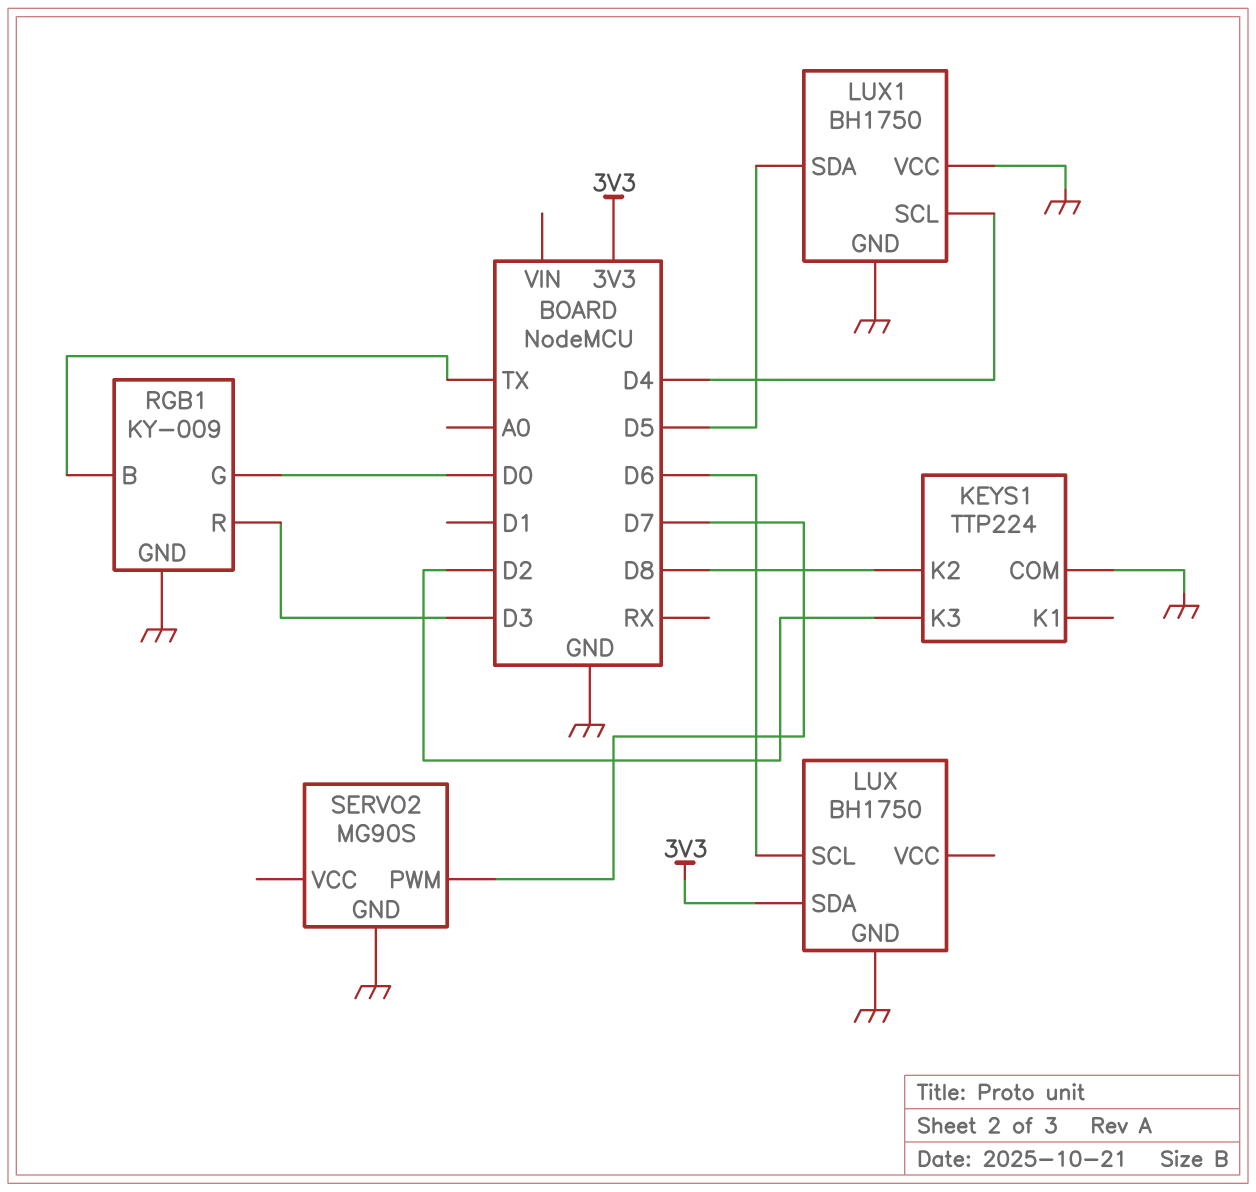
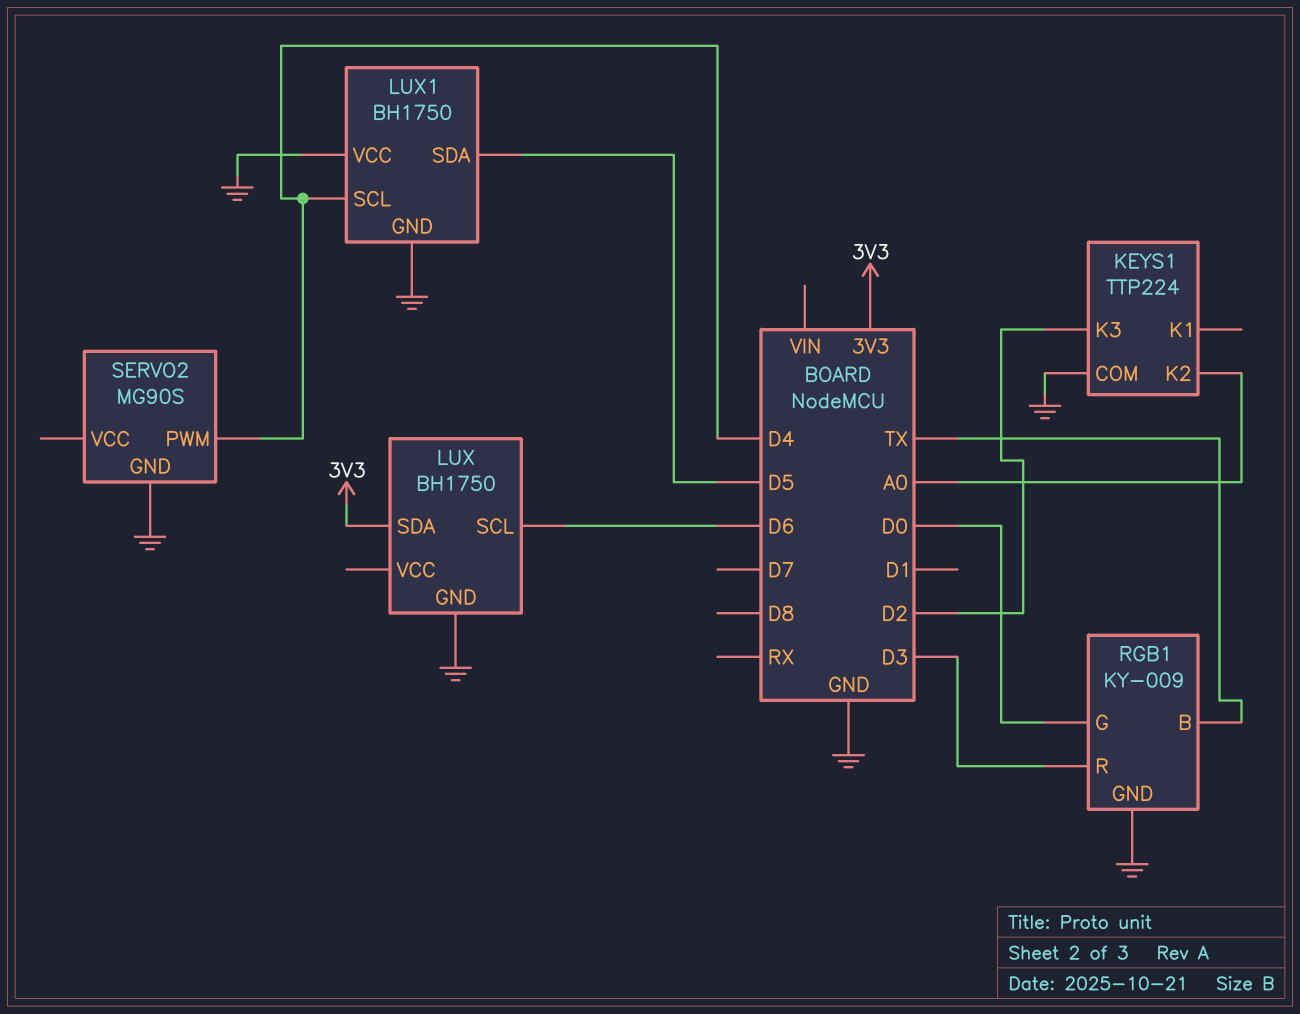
KEYS1 pin K2: D8 -> A0
SERVO2 pin PWM: D7 -> D4

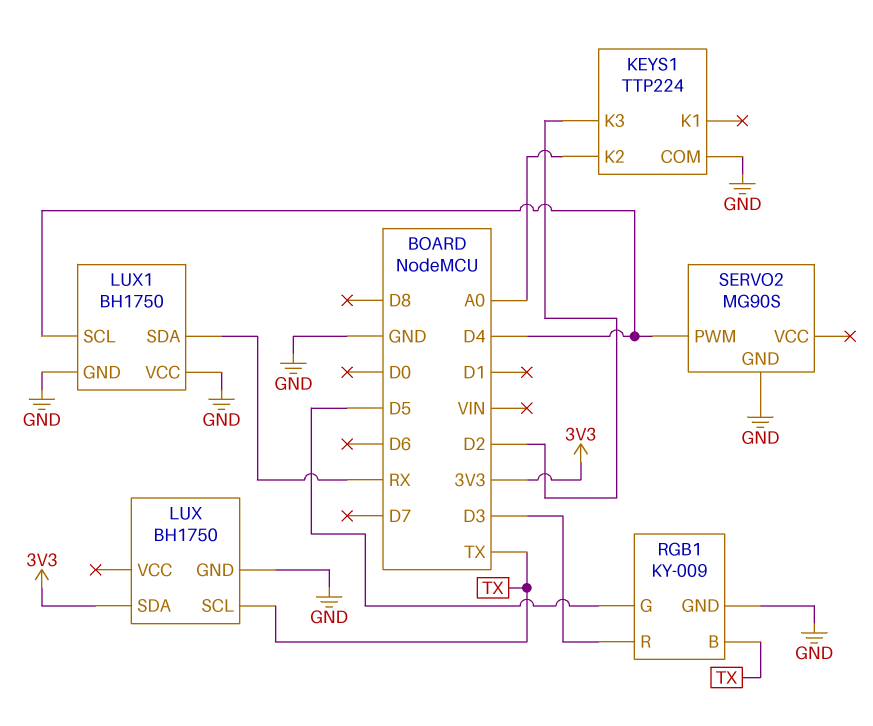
LUX pin SCL: D6 -> TX
LUX1 pin SDA: D5 -> RX
RGB1 pin G: D0 -> D5

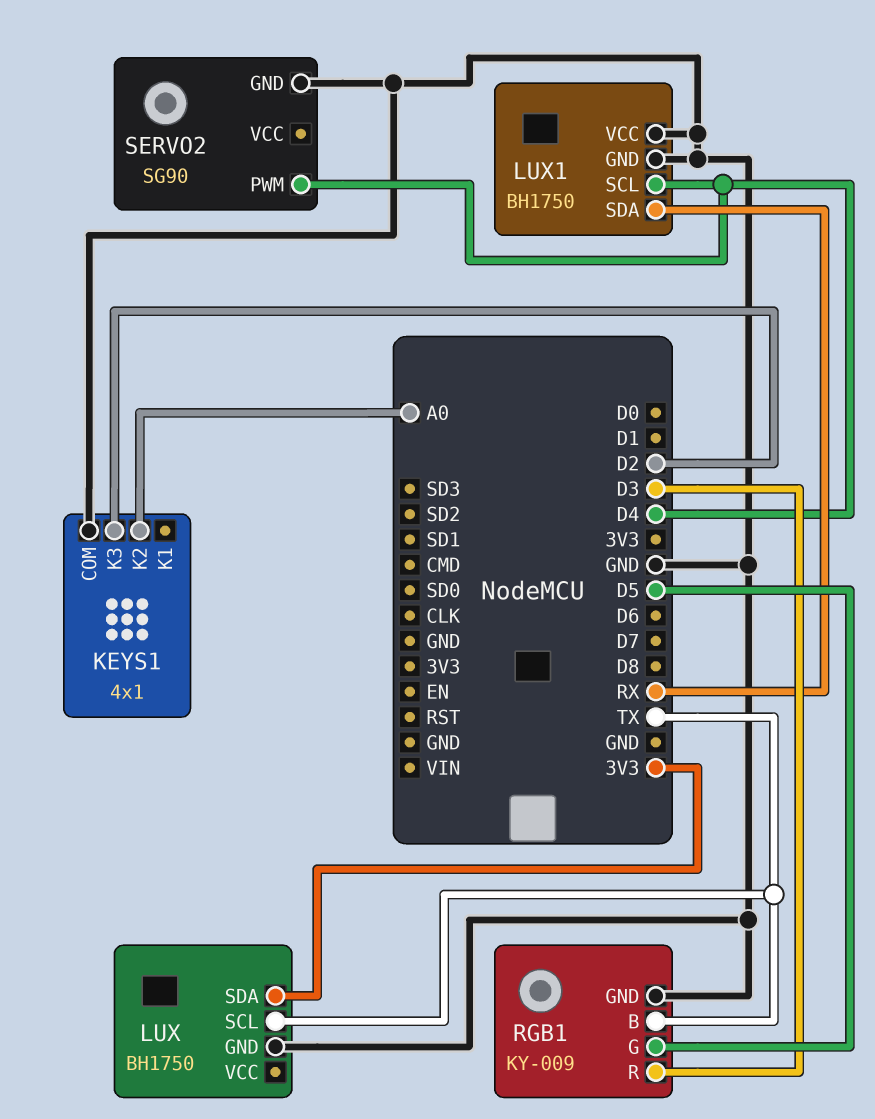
KEYS1: TTP224 -> 4x1
SERVO2: MG90S -> SG90

